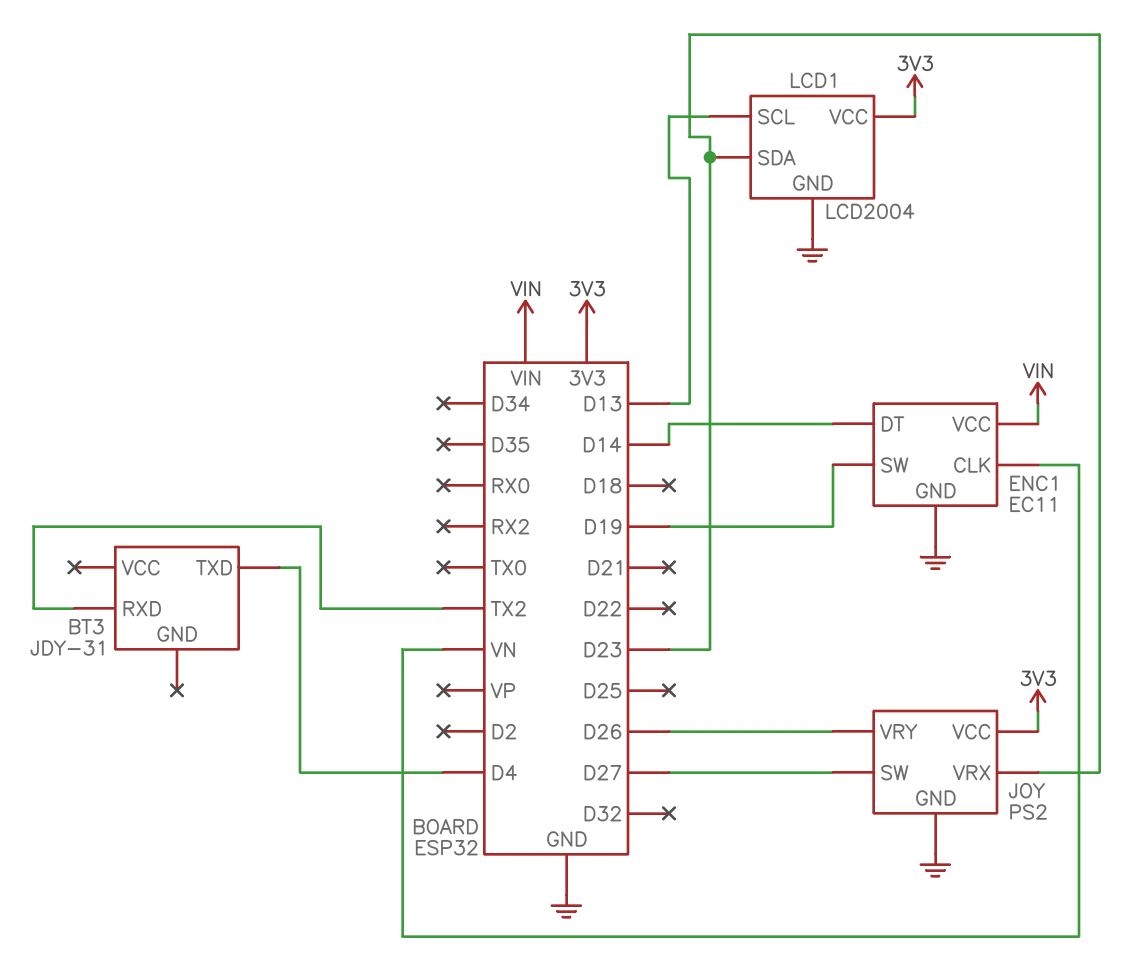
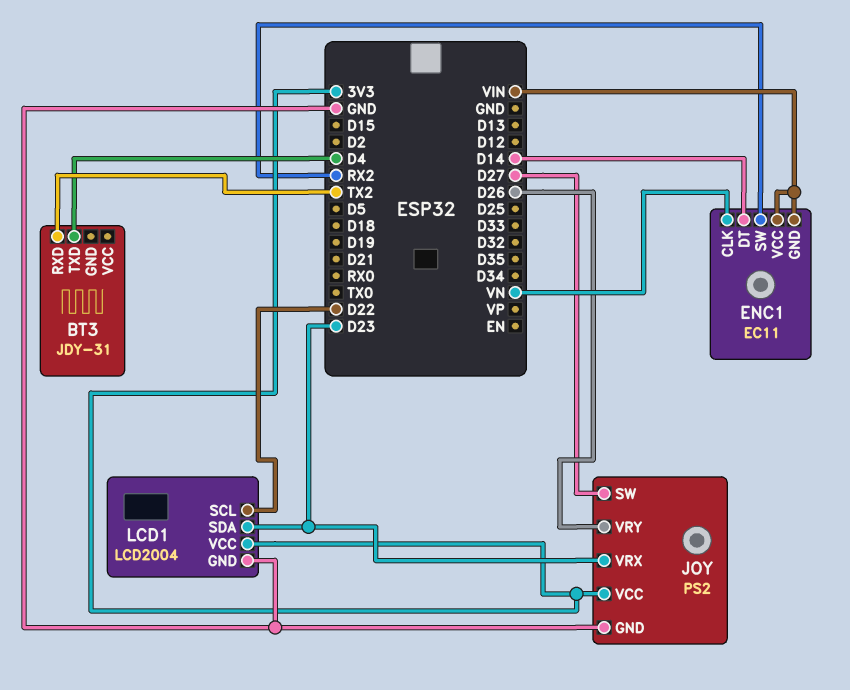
ENC1 pin GND: GND -> VIN
ENC1 pin SW: D19 -> RX2
LCD1 pin SCL: D13 -> D22

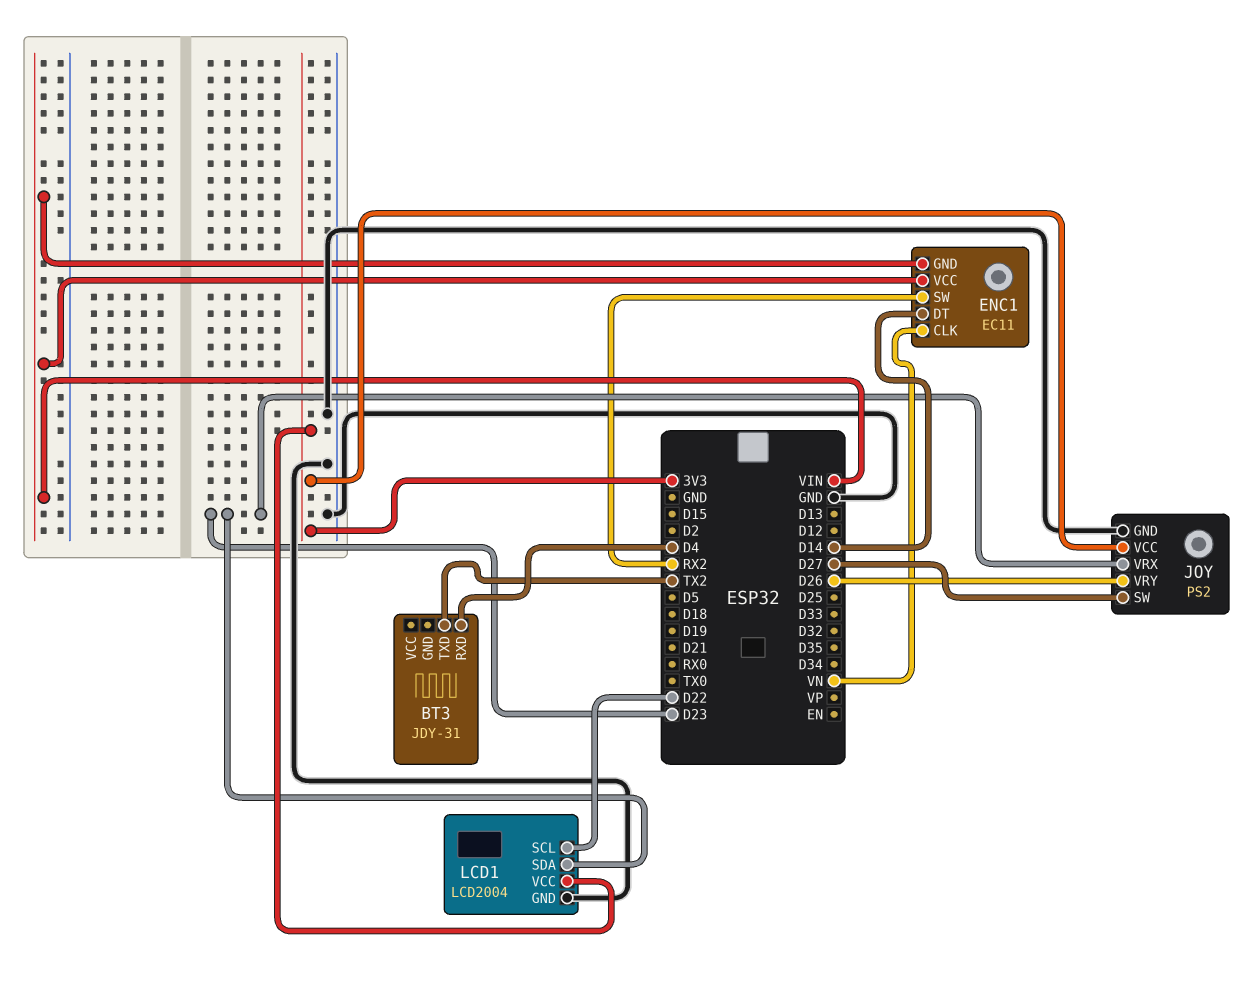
BT3 pin RXD: TX2 -> D4
BT3 pin TXD: D4 -> TX2

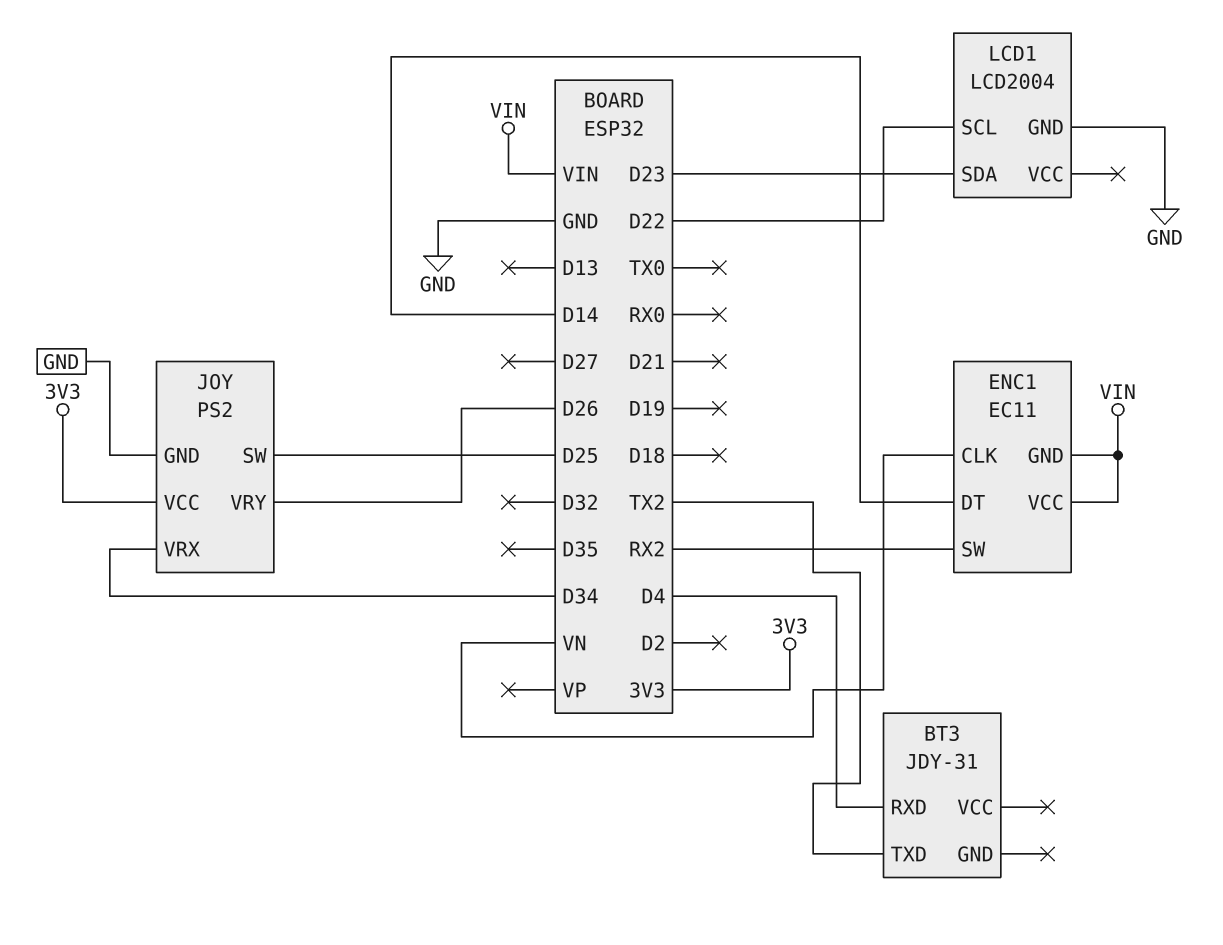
JOY pin SW: D27 -> D25
JOY pin VRX: D23 -> D34
LCD1 pin VCC: 3V3 -> none

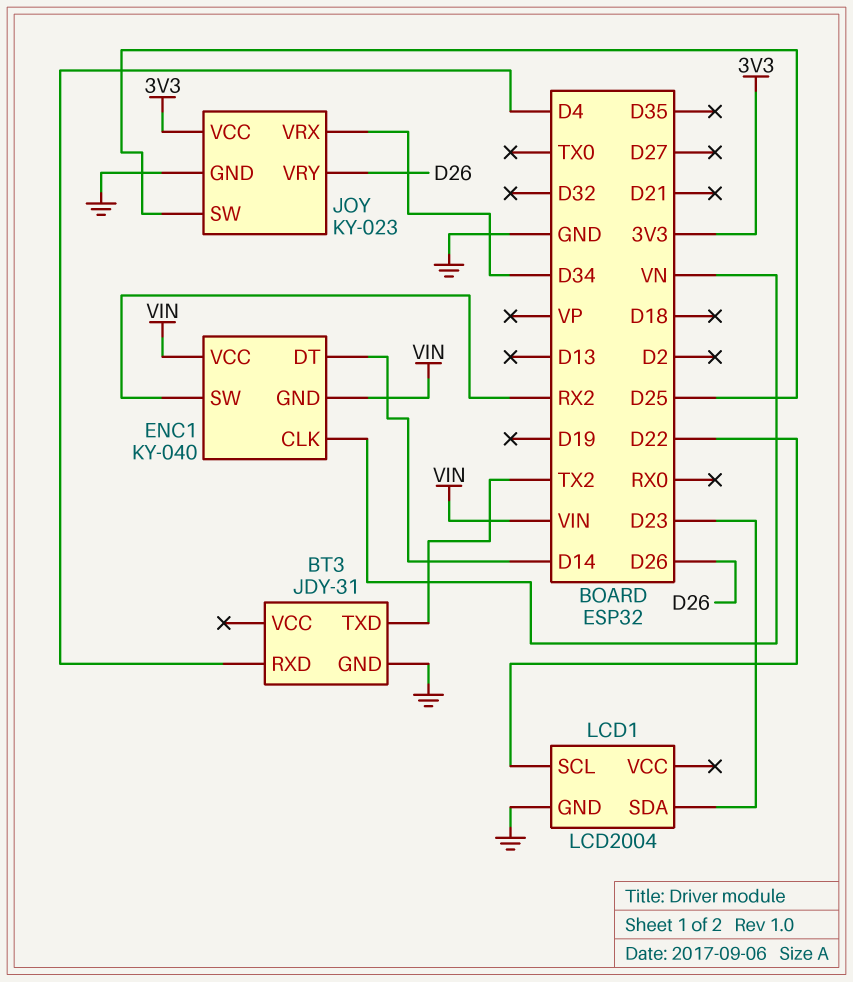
BT3 pin GND: none -> GND
ENC1: EC11 -> KY-040
JOY: PS2 -> KY-023

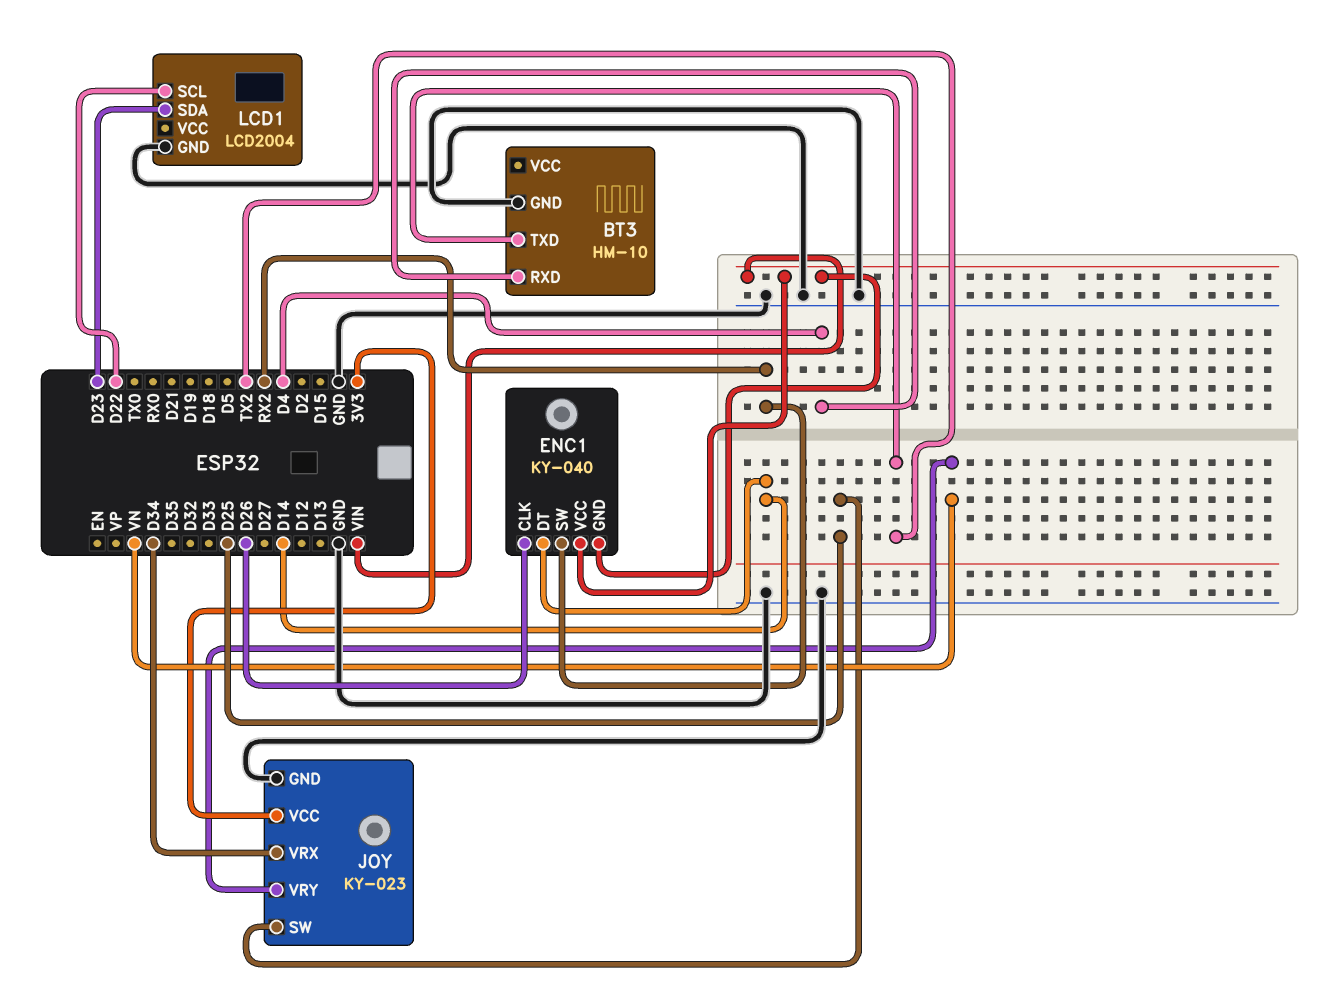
BT3: JDY-31 -> HM-10
ENC1 pin CLK: VN -> D26
JOY pin VRY: D26 -> VN

